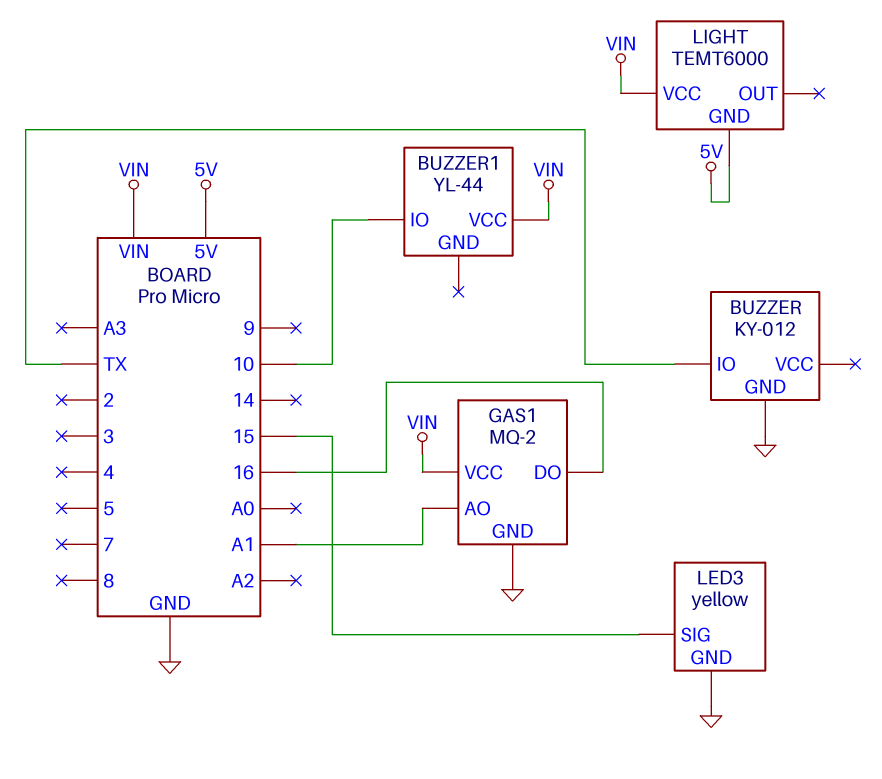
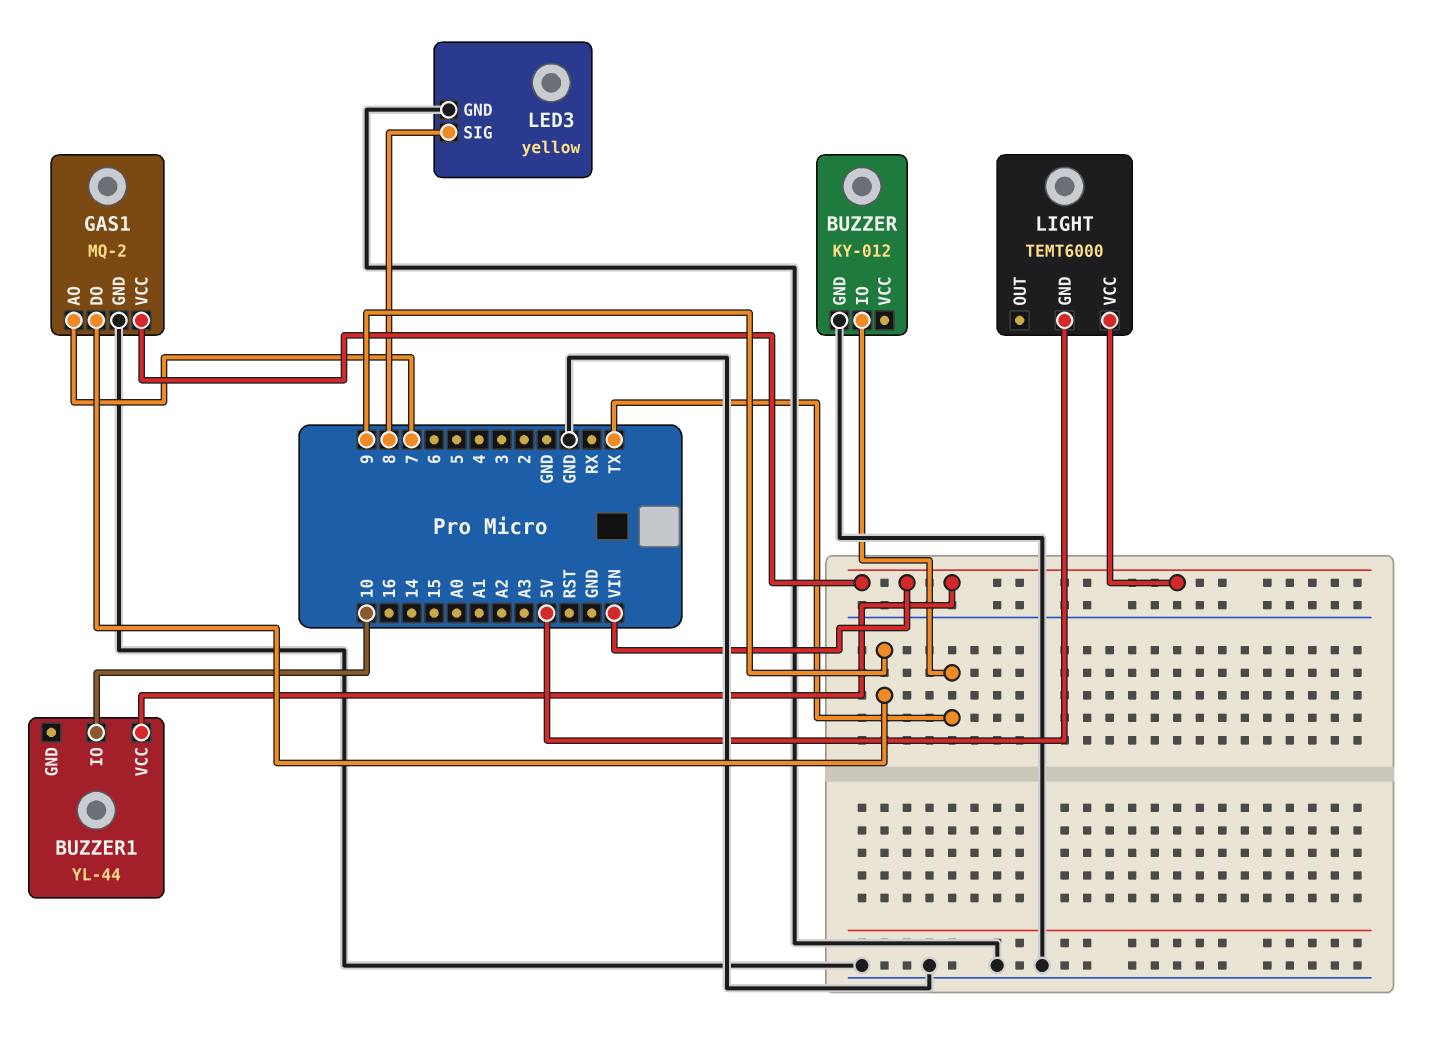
GAS1 pin AO: A1 -> 7
GAS1 pin DO: 16 -> 9
LED3 pin SIG: 15 -> 8

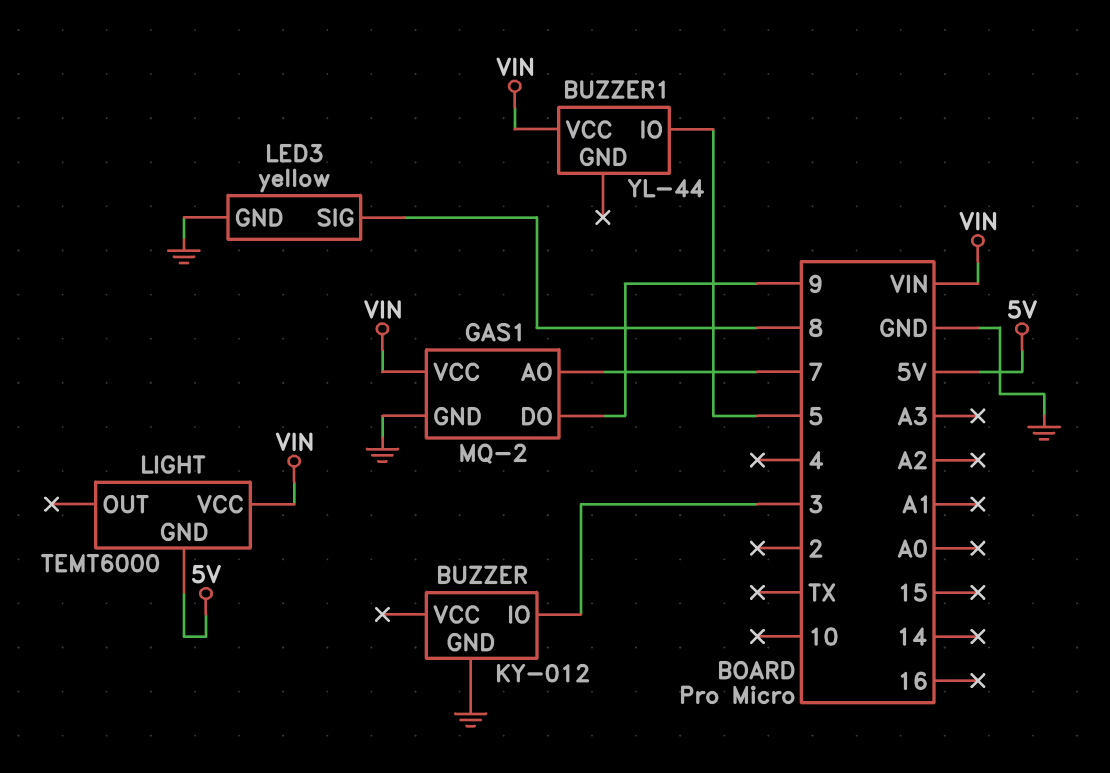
BUZZER pin IO: TX -> 3
BUZZER1 pin IO: 10 -> 5

